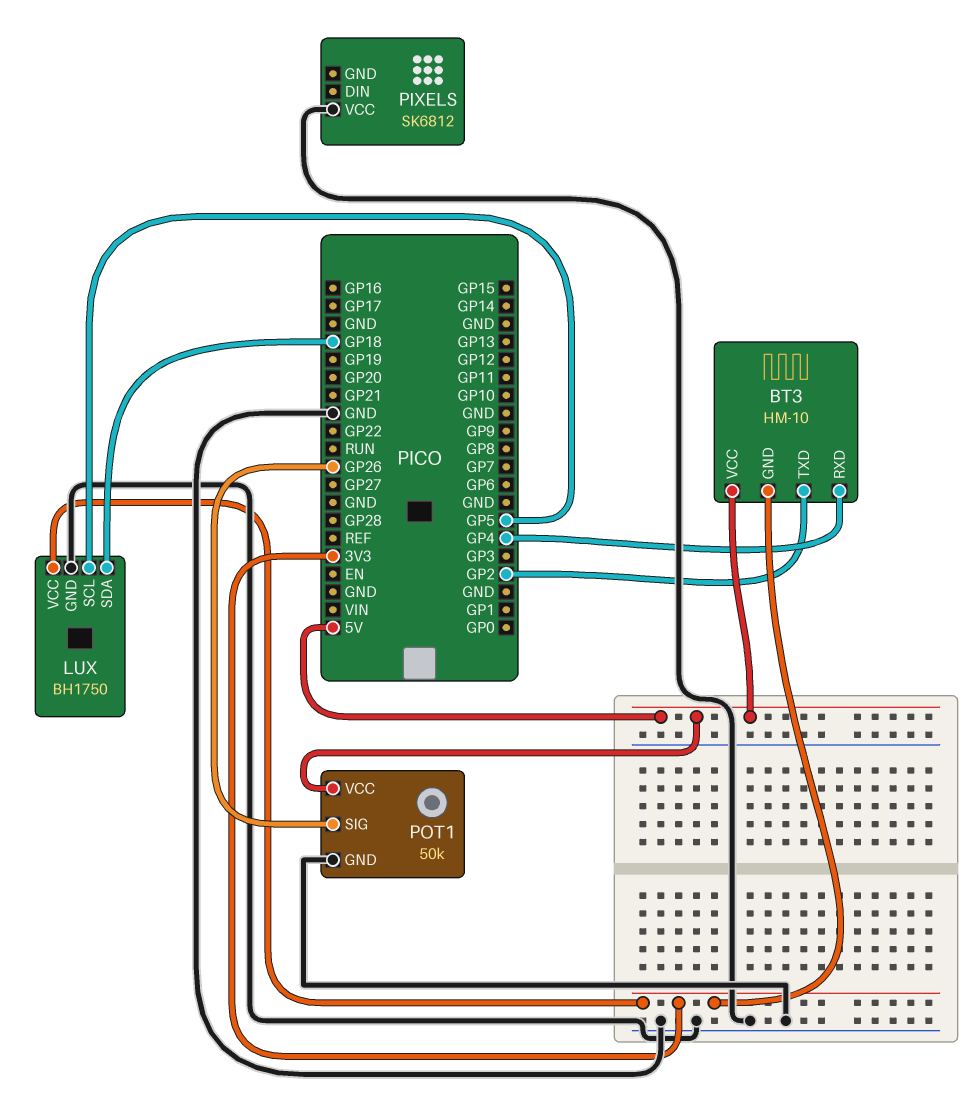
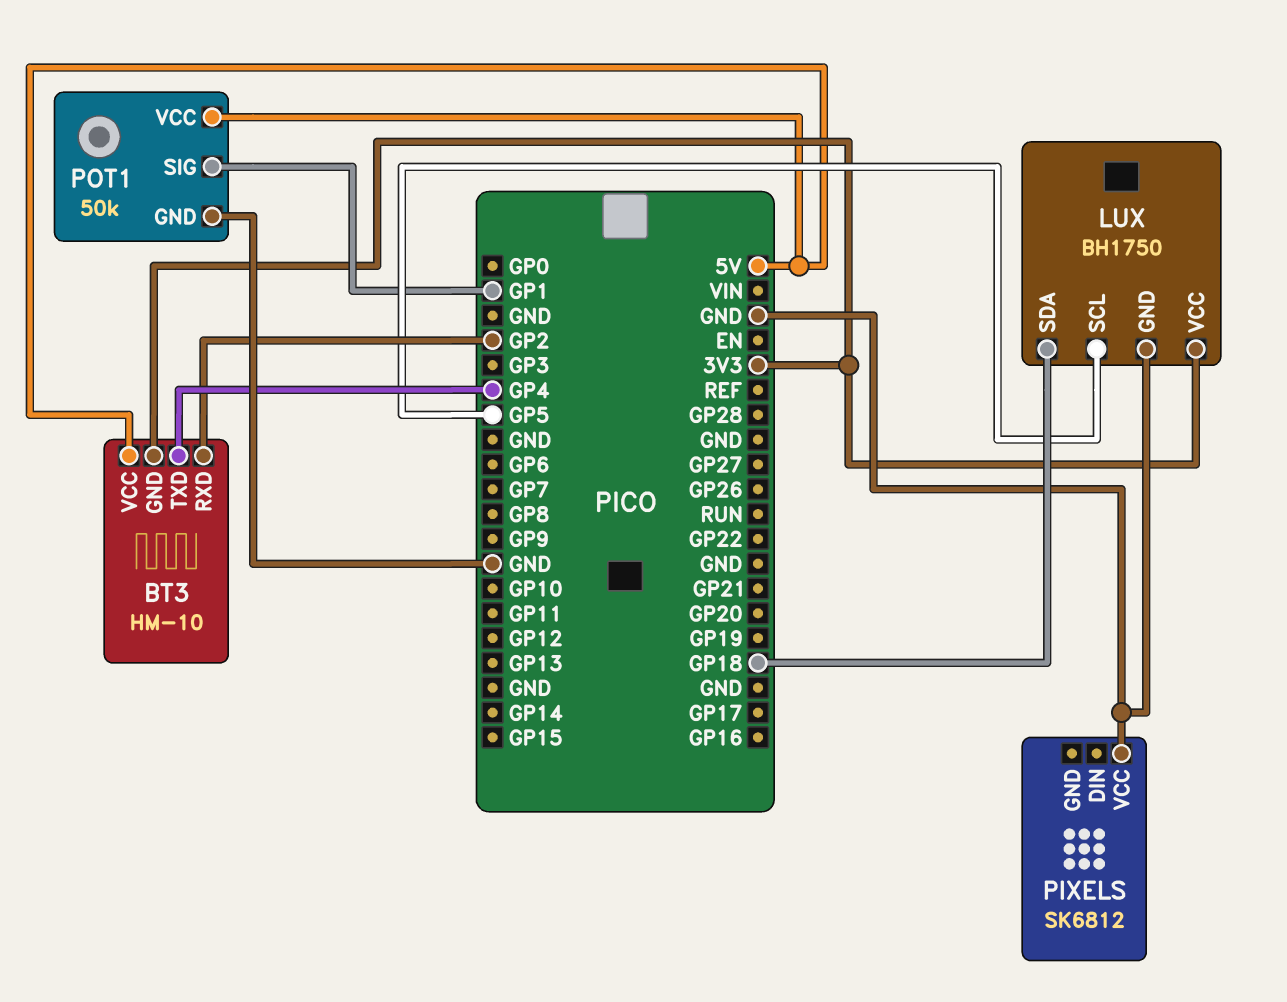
BT3 pin RXD: GP4 -> GP2
BT3 pin TXD: GP2 -> GP4
POT1 pin SIG: GP26 -> GP1

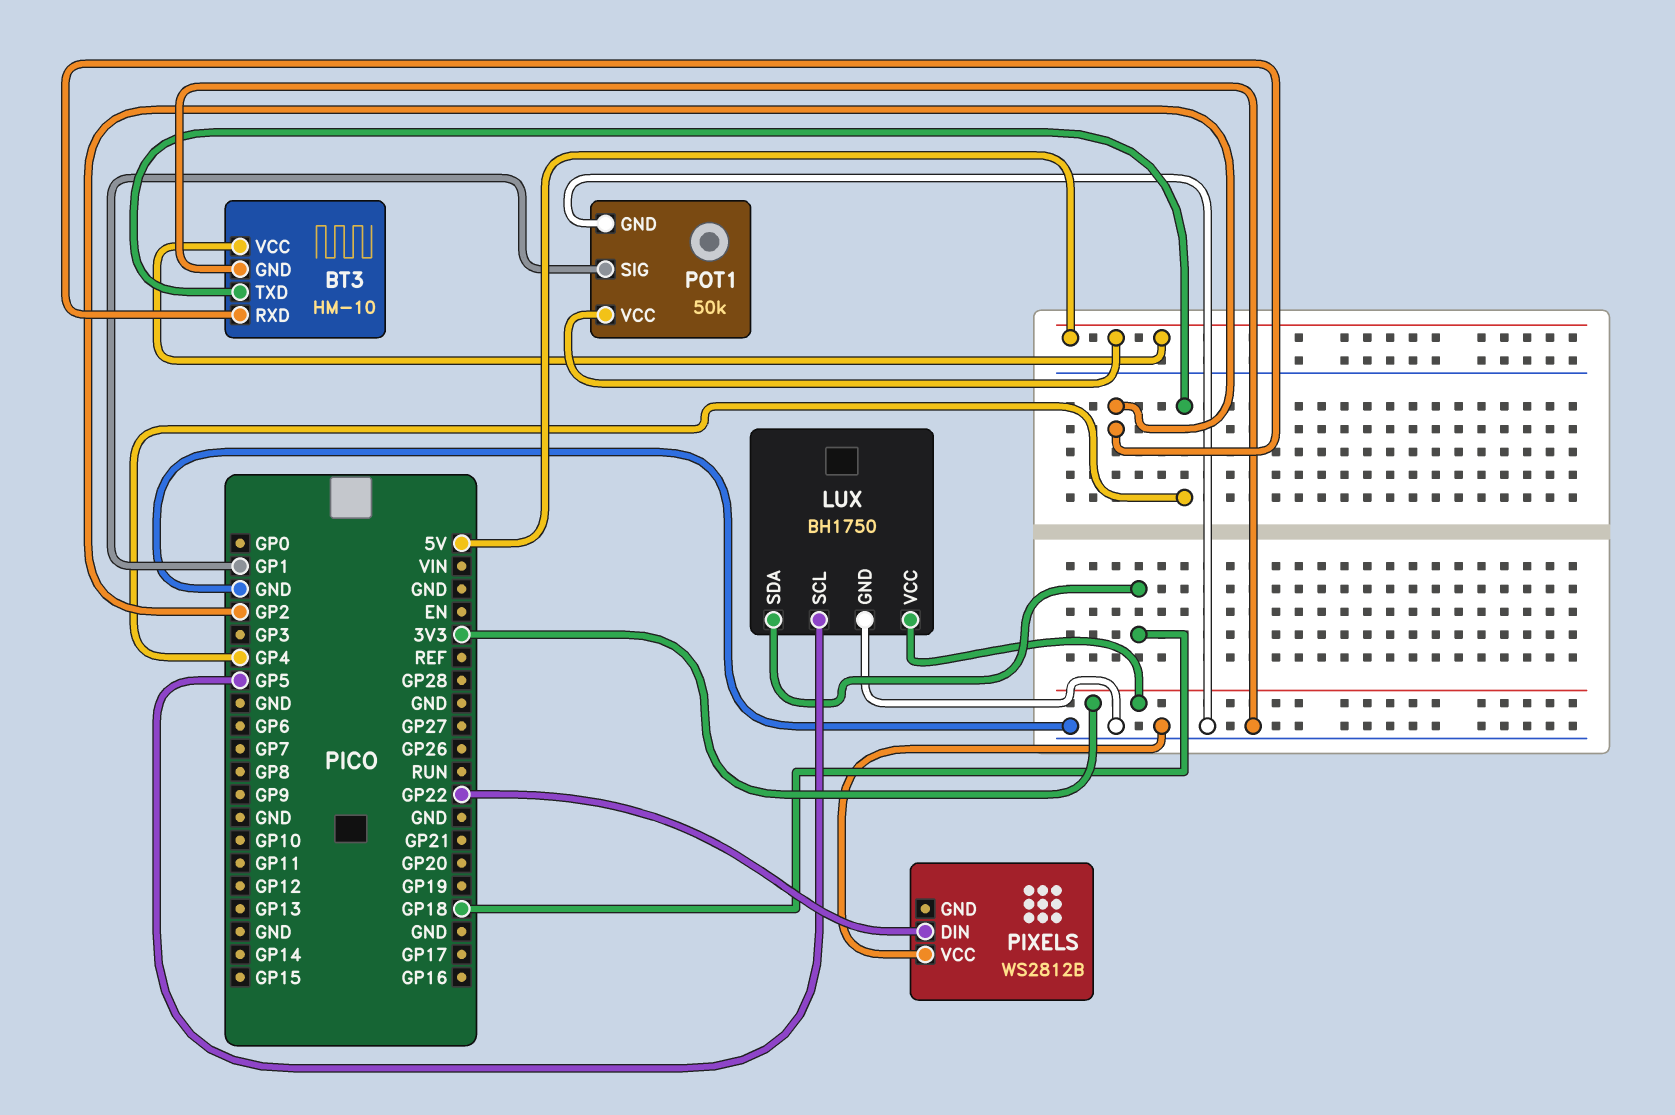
BT3 pin GND: 3V3 -> GND
PIXELS: SK6812 -> WS2812B
PIXELS pin DIN: none -> GP22

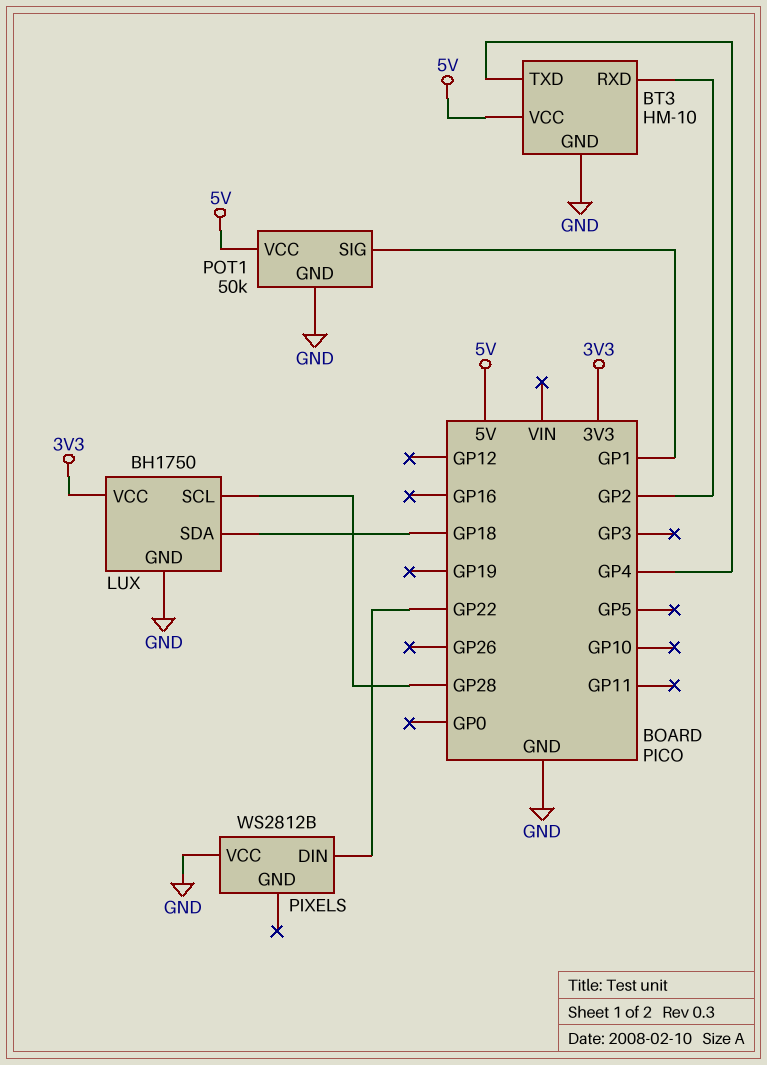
LUX pin SCL: GP5 -> GP28

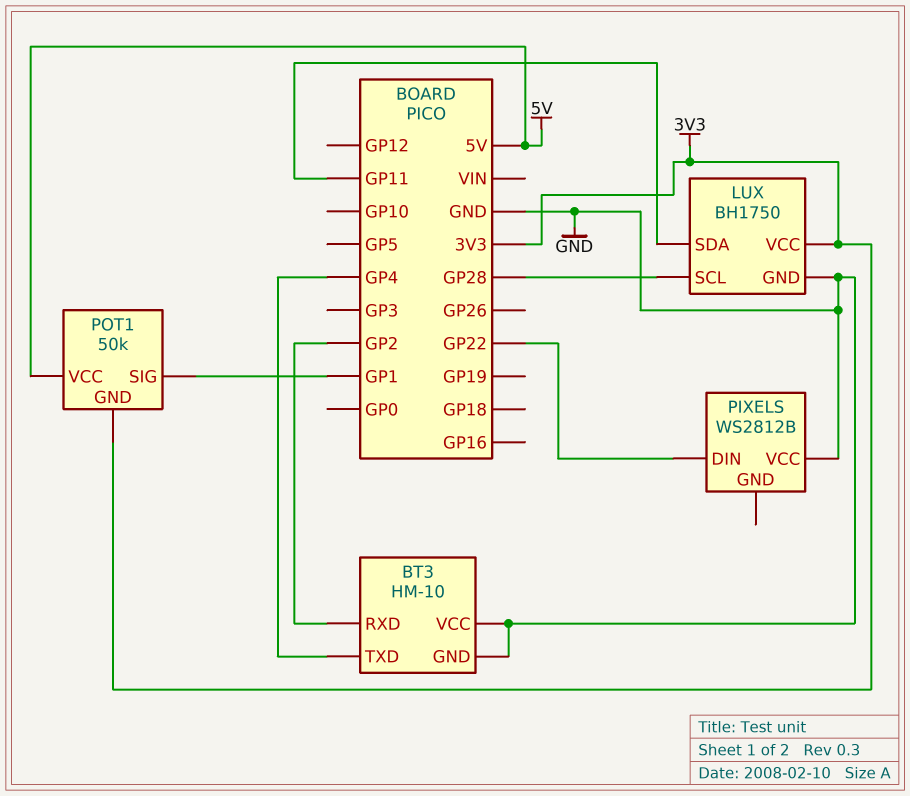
BT3 pin VCC: 5V -> GND
LUX pin SDA: GP18 -> GP11
POT1 pin GND: GND -> 3V3

